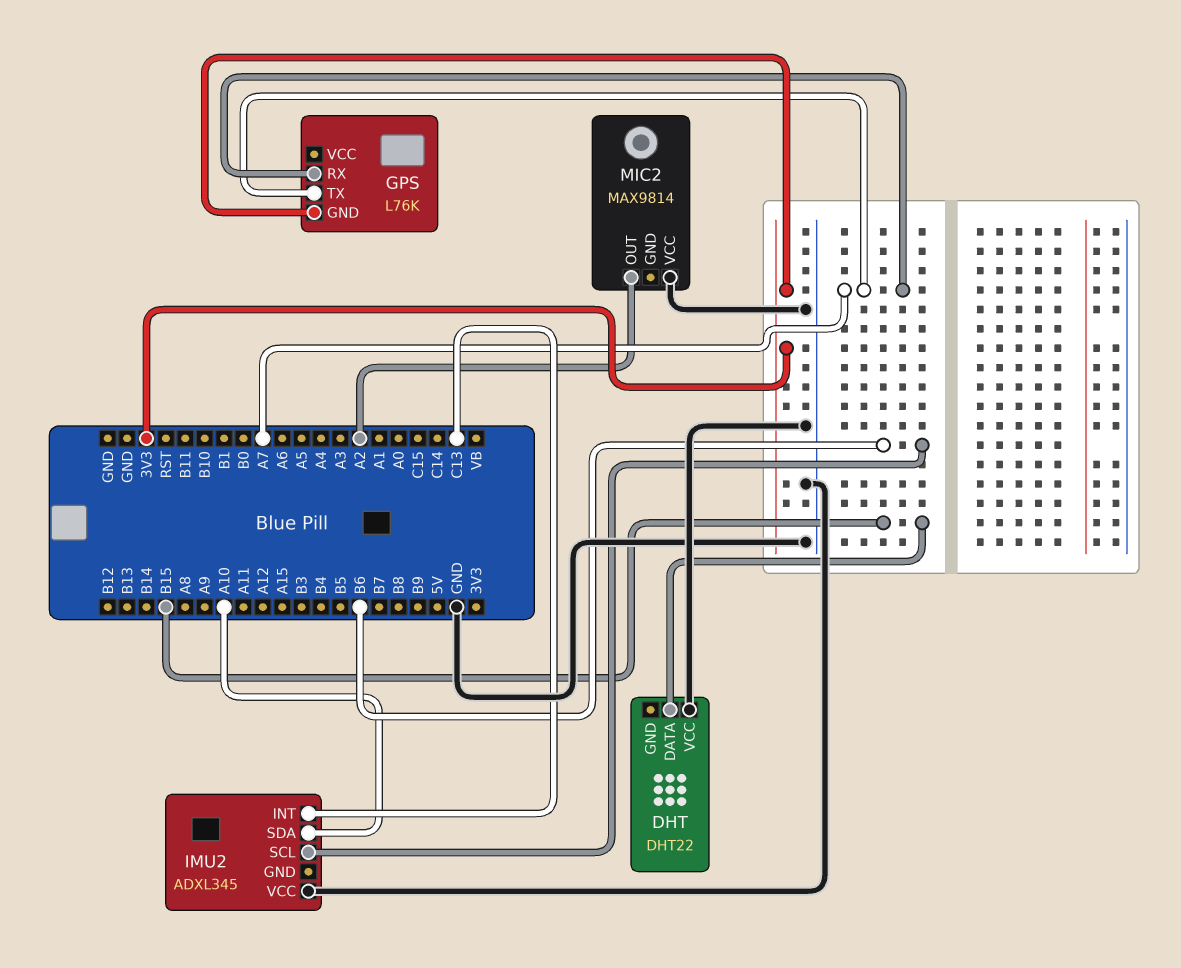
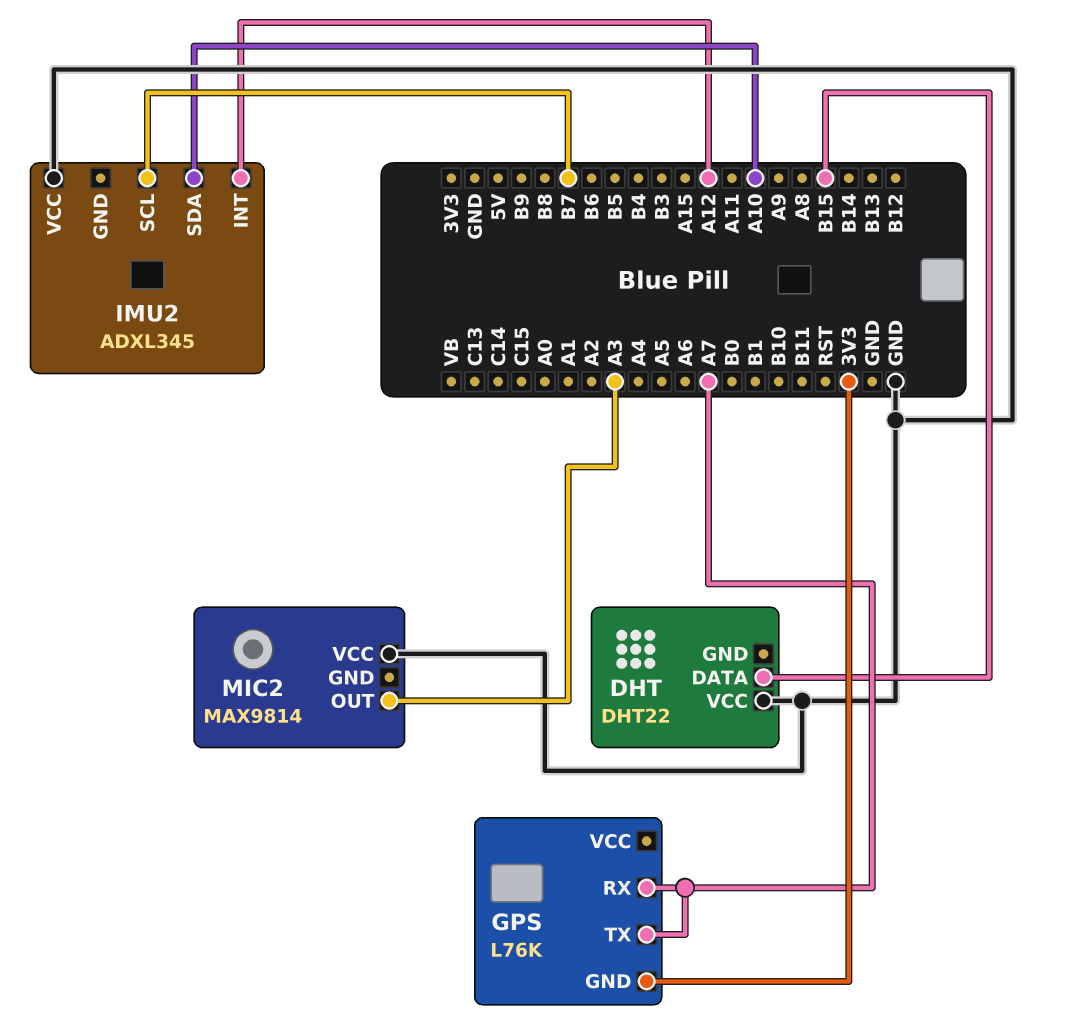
IMU2 pin INT: C13 -> A12
IMU2 pin SCL: B6 -> B7
MIC2 pin OUT: A2 -> A3

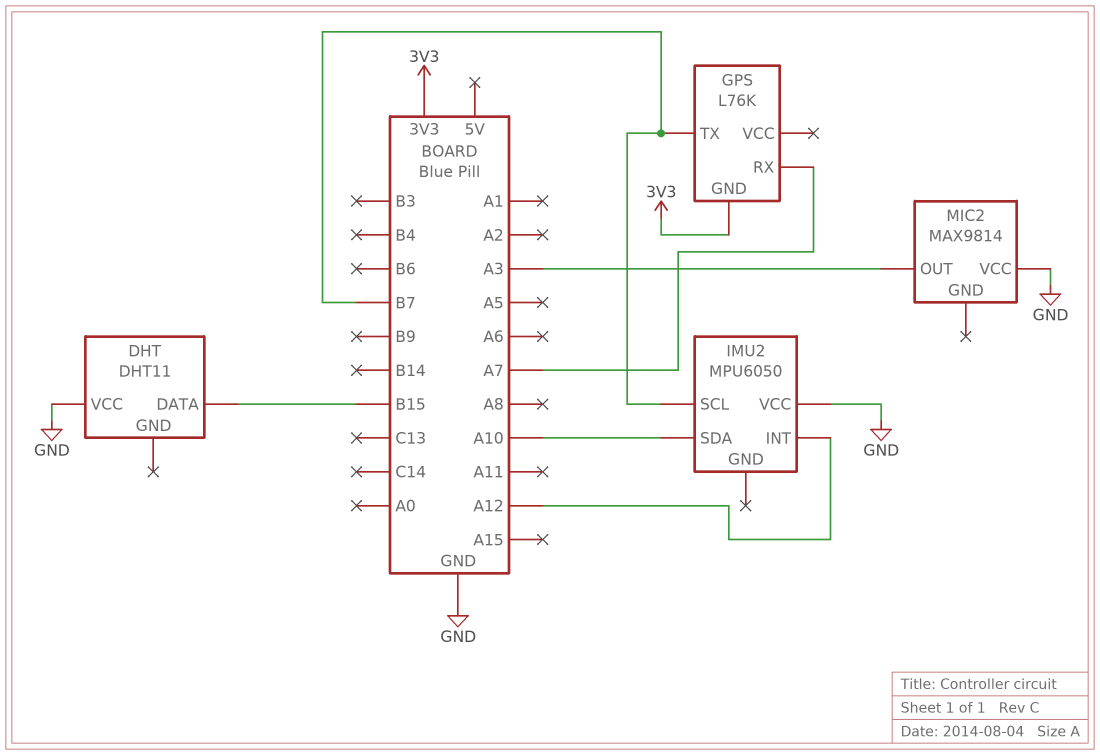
DHT: DHT22 -> DHT11
GPS pin TX: A7 -> B7
IMU2: ADXL345 -> MPU6050

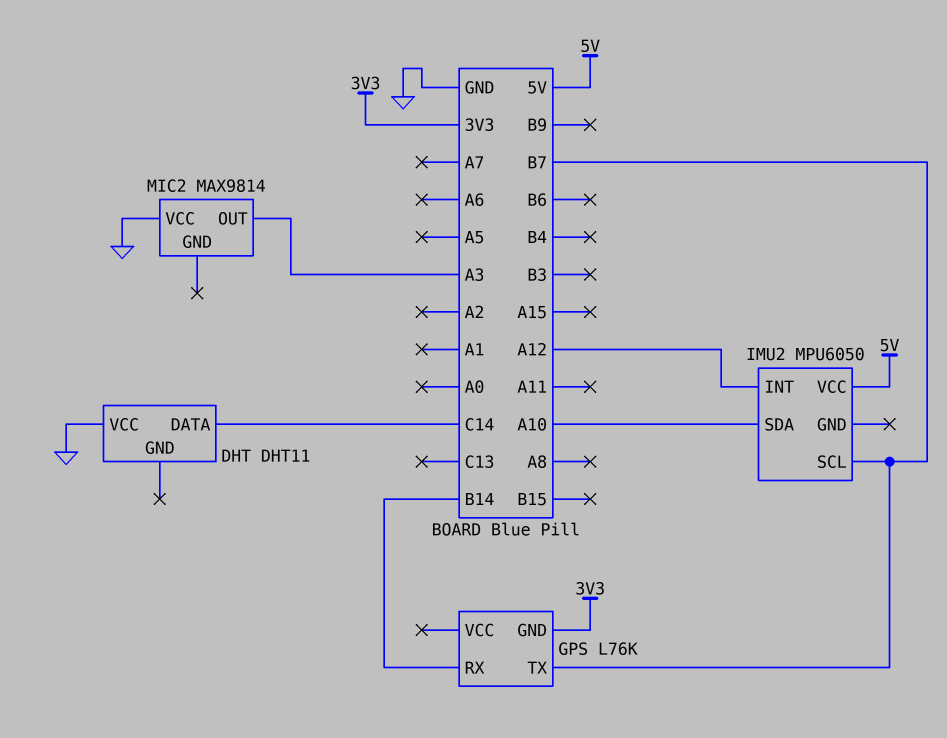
DHT pin DATA: B15 -> C14
GPS pin RX: A7 -> B14
IMU2 pin VCC: GND -> 5V

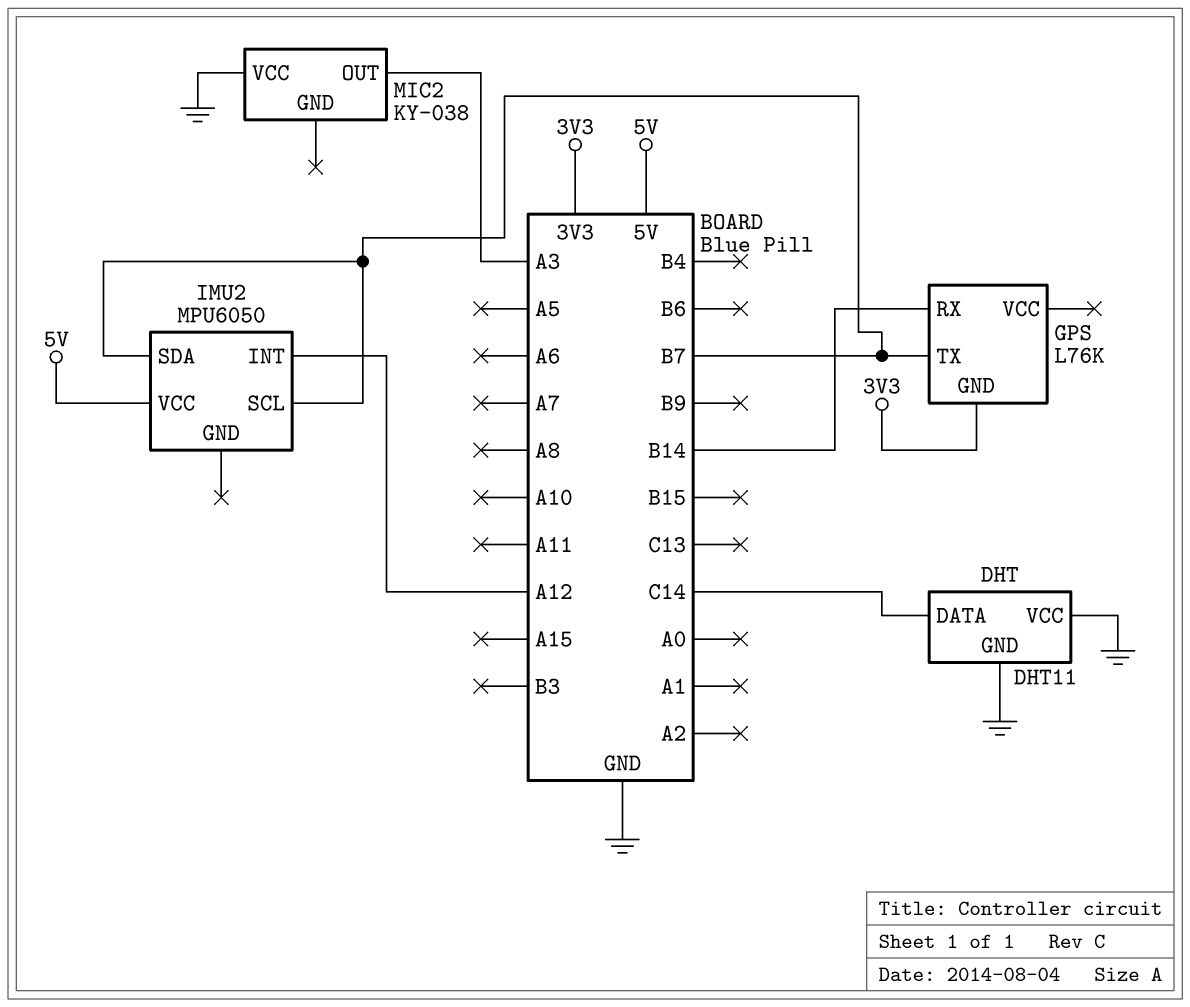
DHT pin GND: none -> GND
IMU2 pin SDA: A10 -> B7
MIC2: MAX9814 -> KY-038

